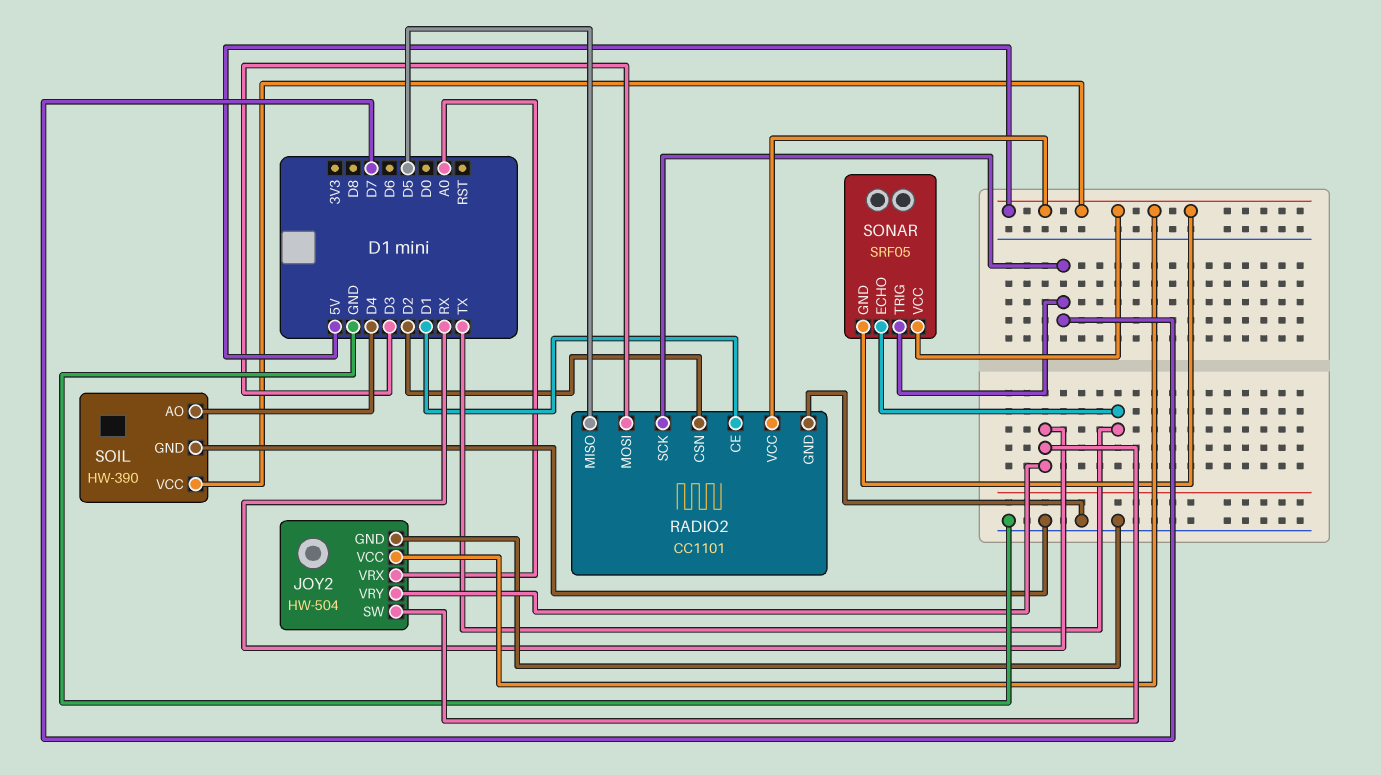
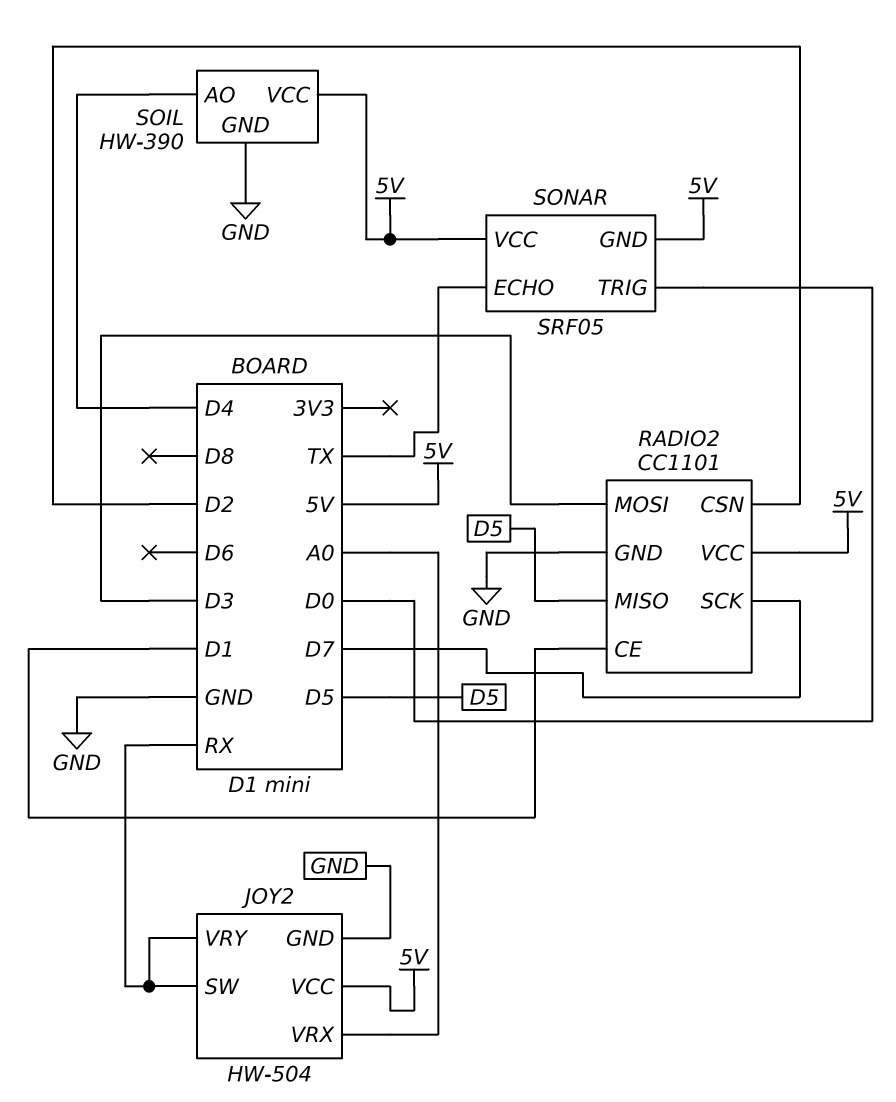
SONAR pin TRIG: D7 -> D0

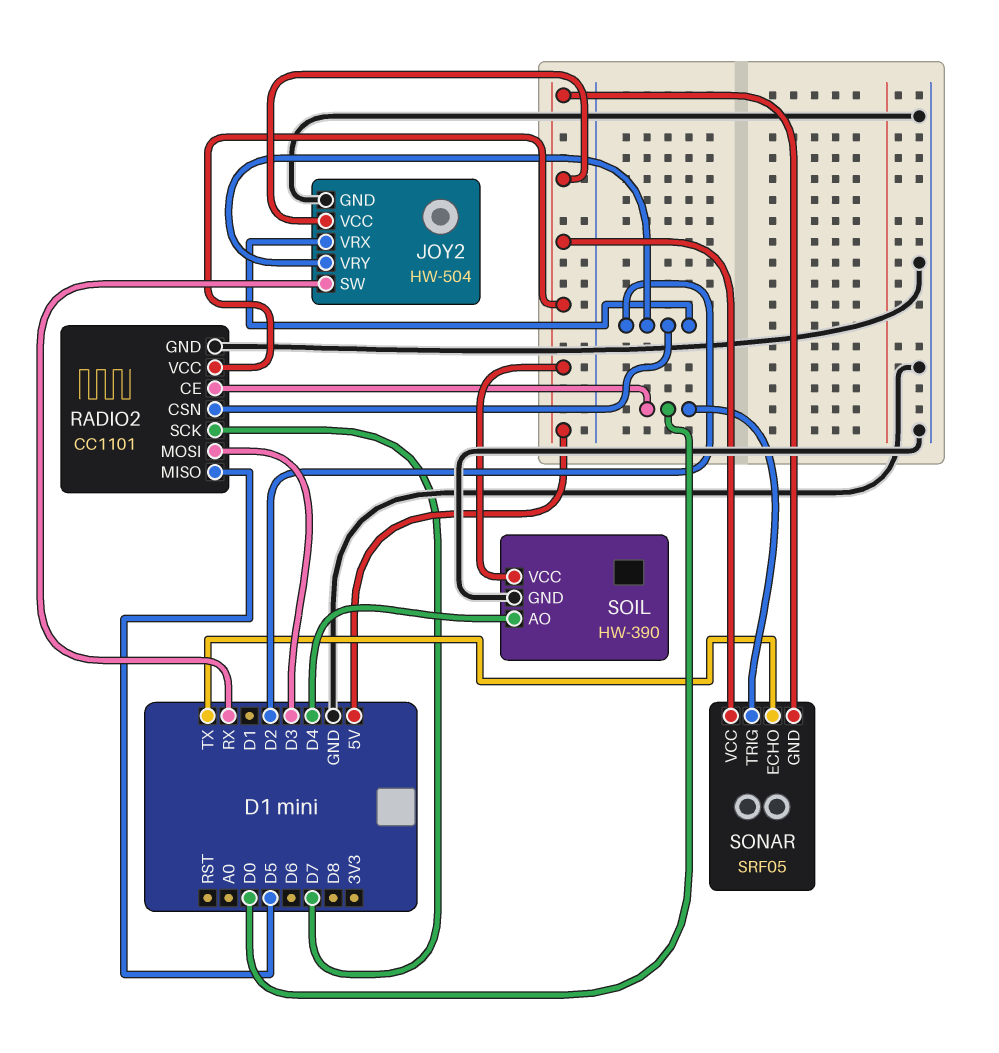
JOY2 pin VRX: A0 -> D2
JOY2 pin VRY: RX -> D2
RADIO2 pin CE: D1 -> D0

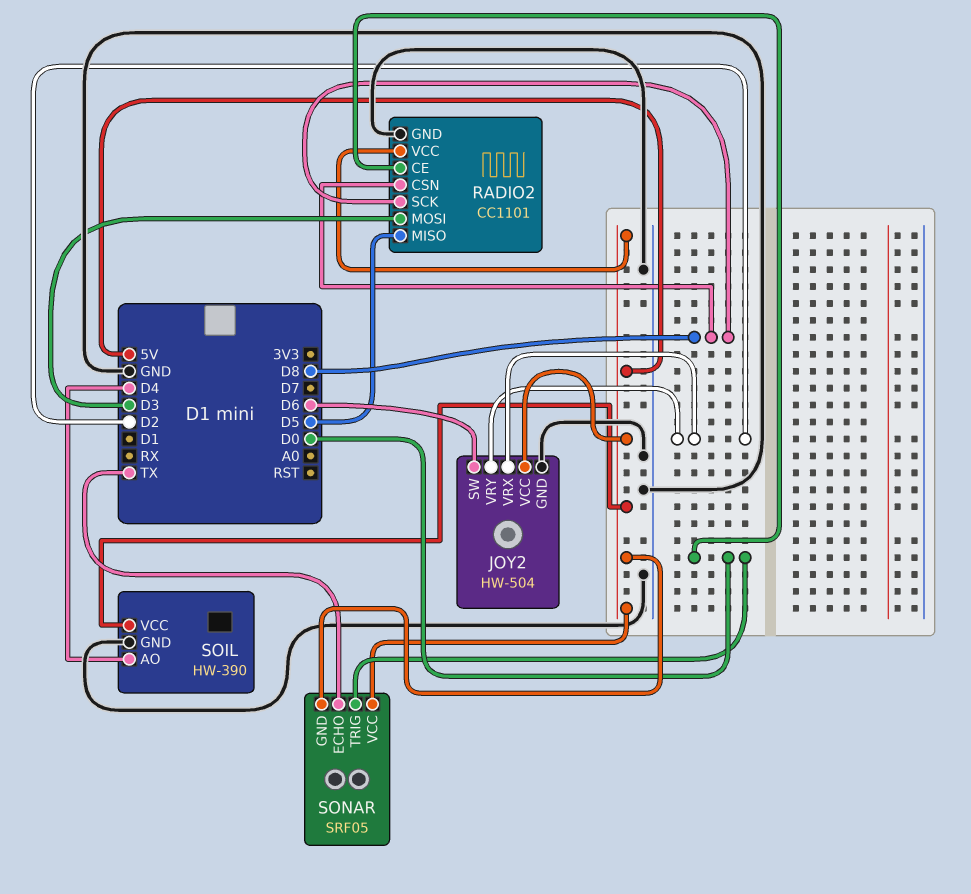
JOY2 pin SW: RX -> D6
RADIO2 pin CSN: D2 -> D8
RADIO2 pin SCK: D7 -> D8

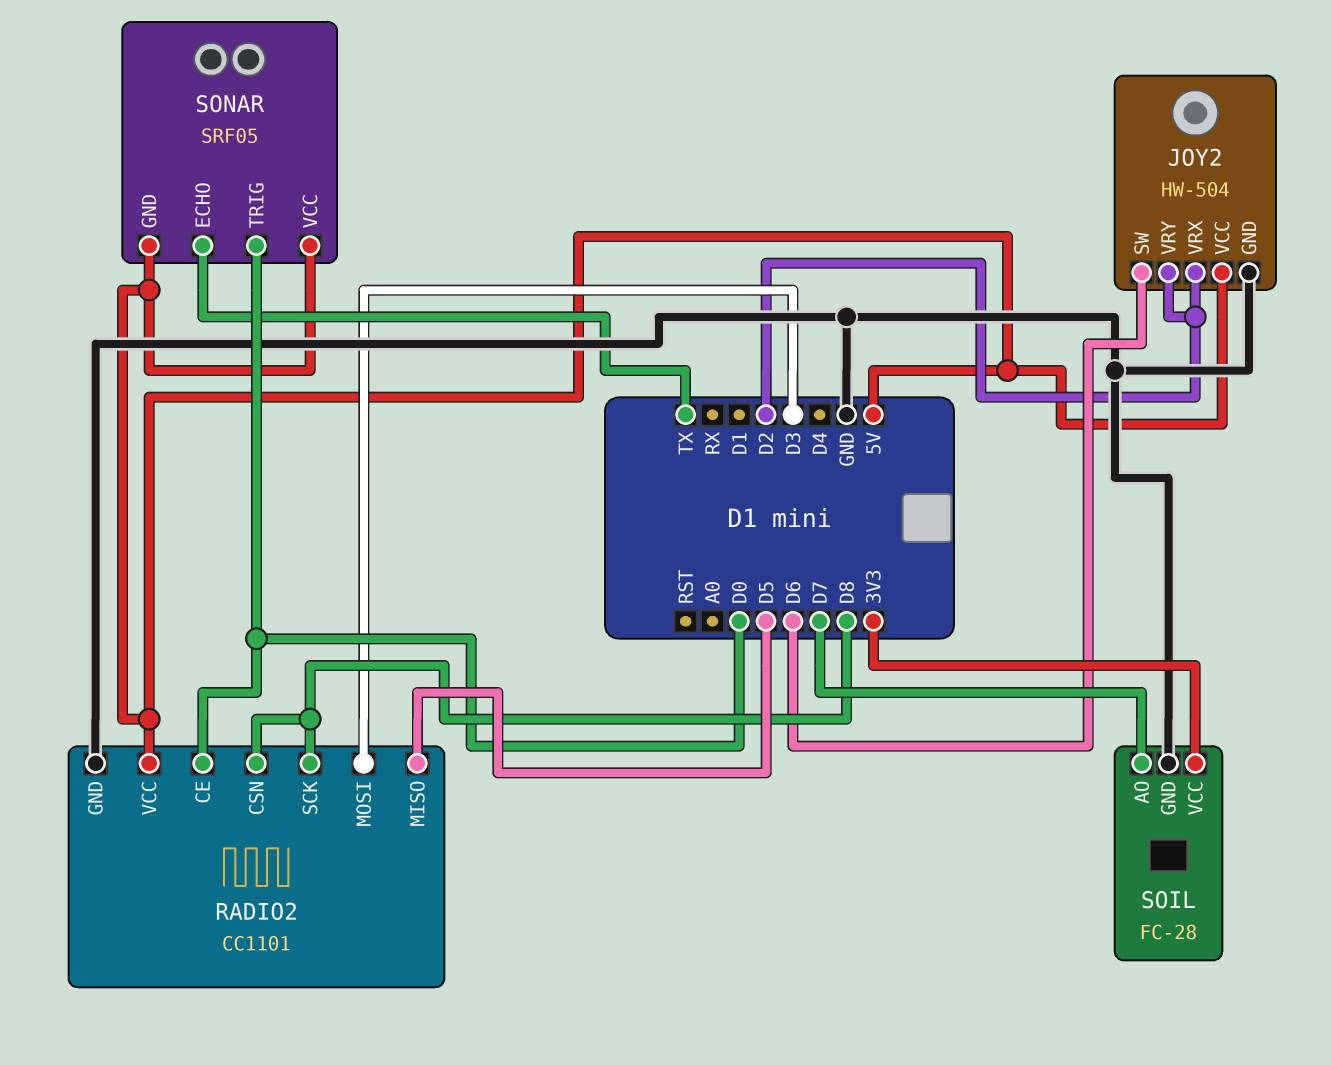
SOIL: HW-390 -> FC-28
SOIL pin AO: D4 -> D7
SOIL pin VCC: 5V -> 3V3

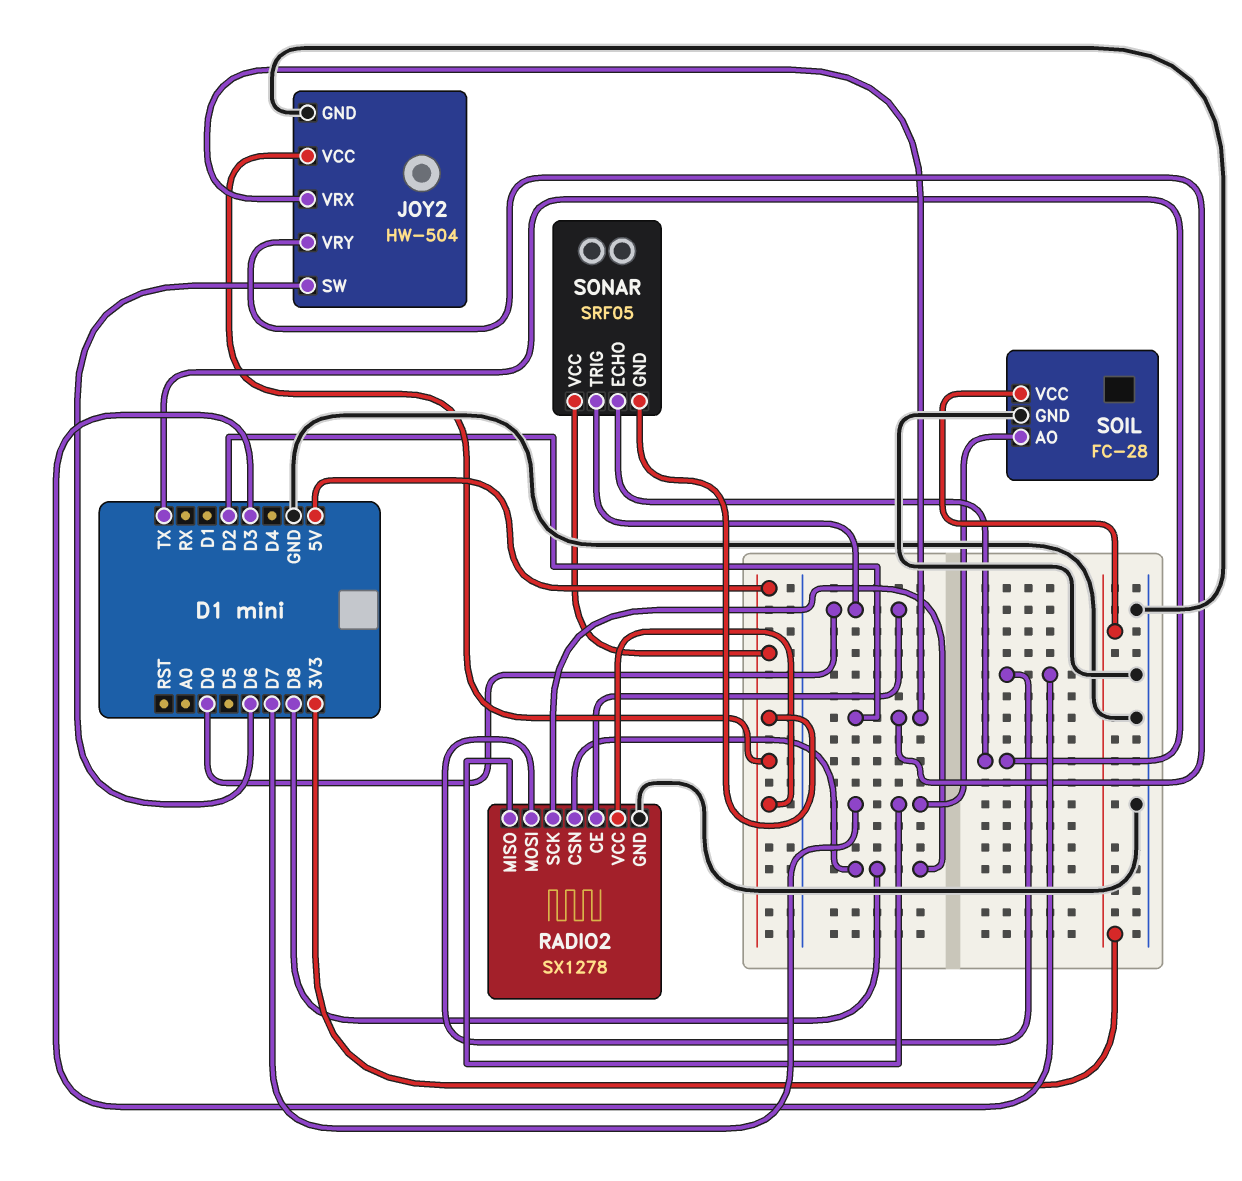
RADIO2: CC1101 -> SX1278
RADIO2 pin MISO: D5 -> D7

